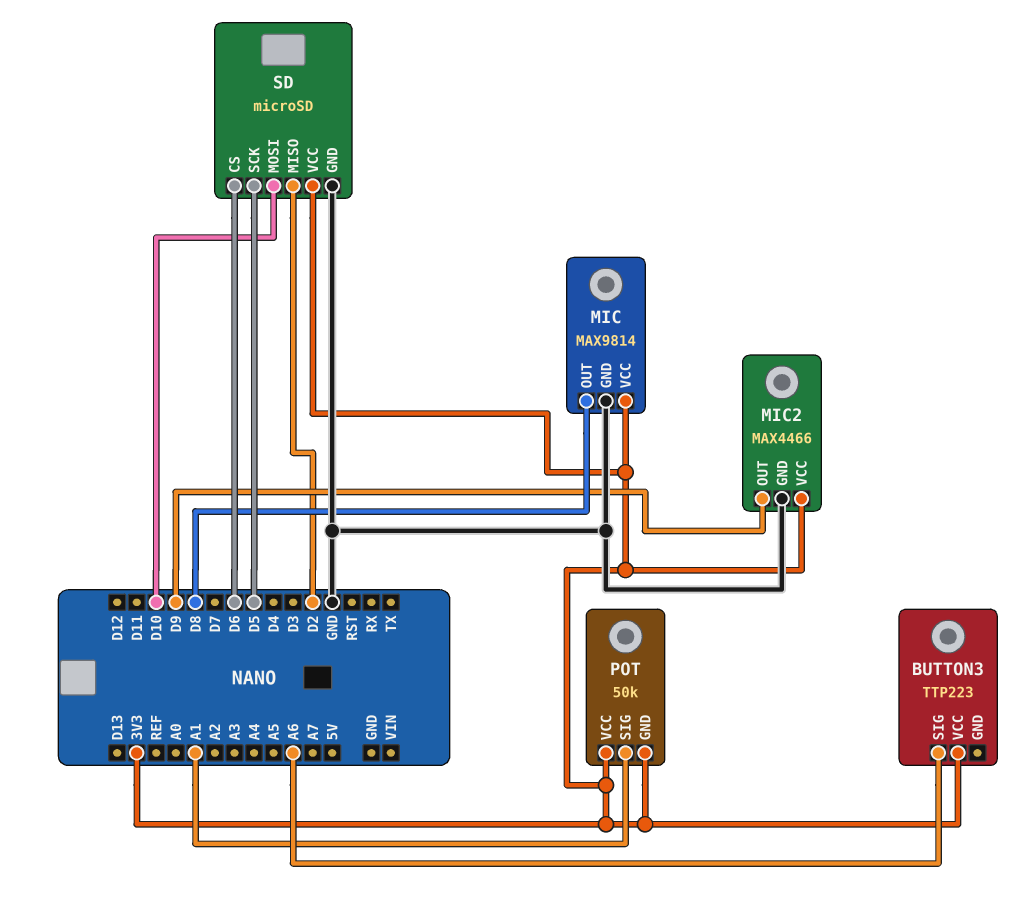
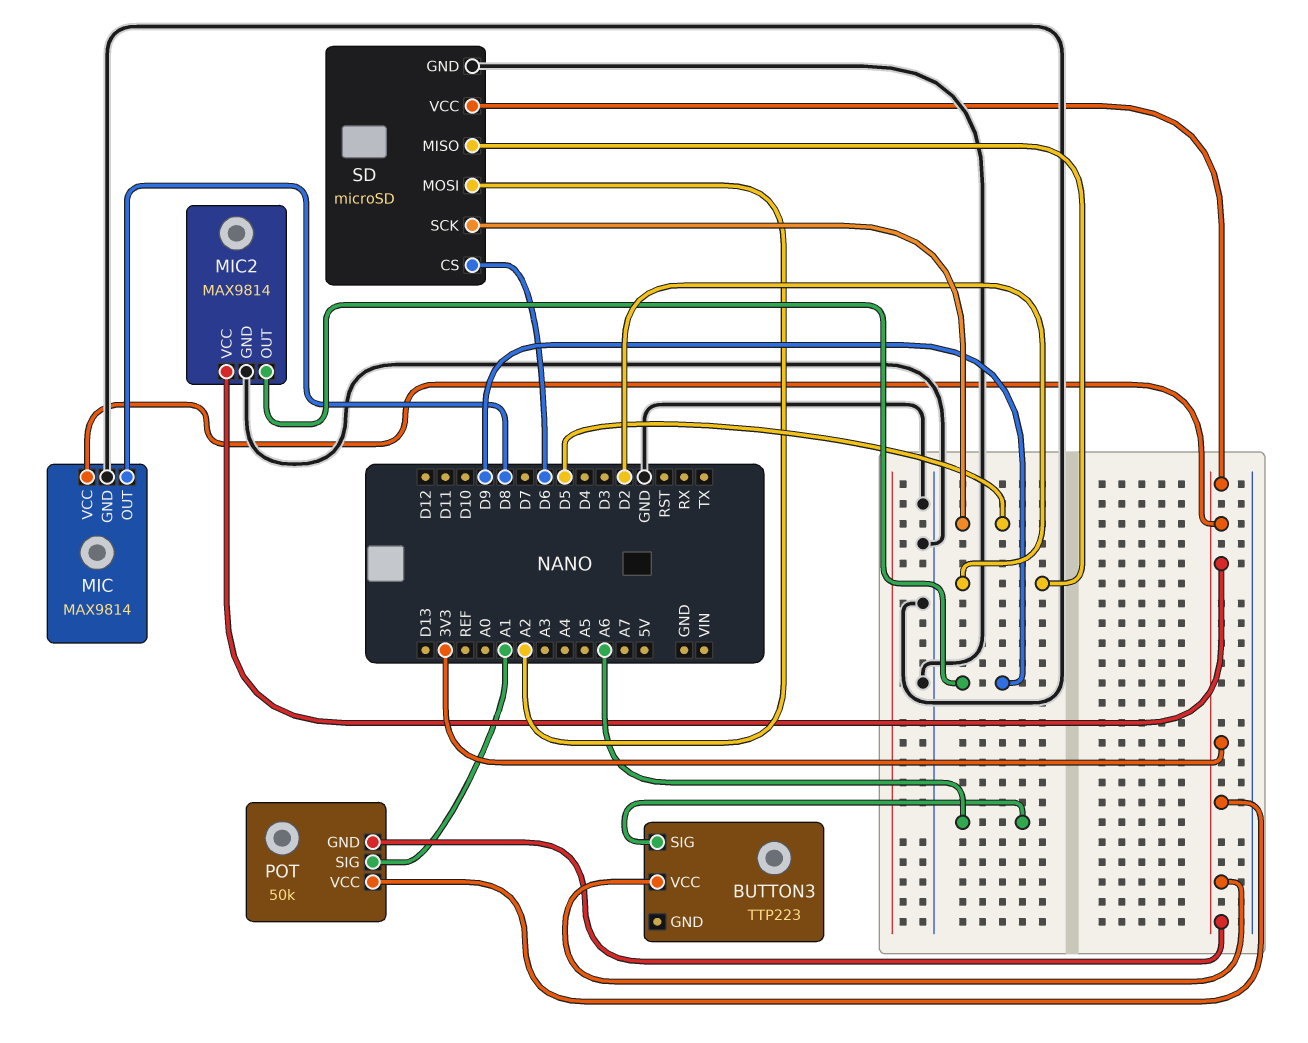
MIC2: MAX4466 -> MAX9814
SD pin MOSI: D10 -> A2

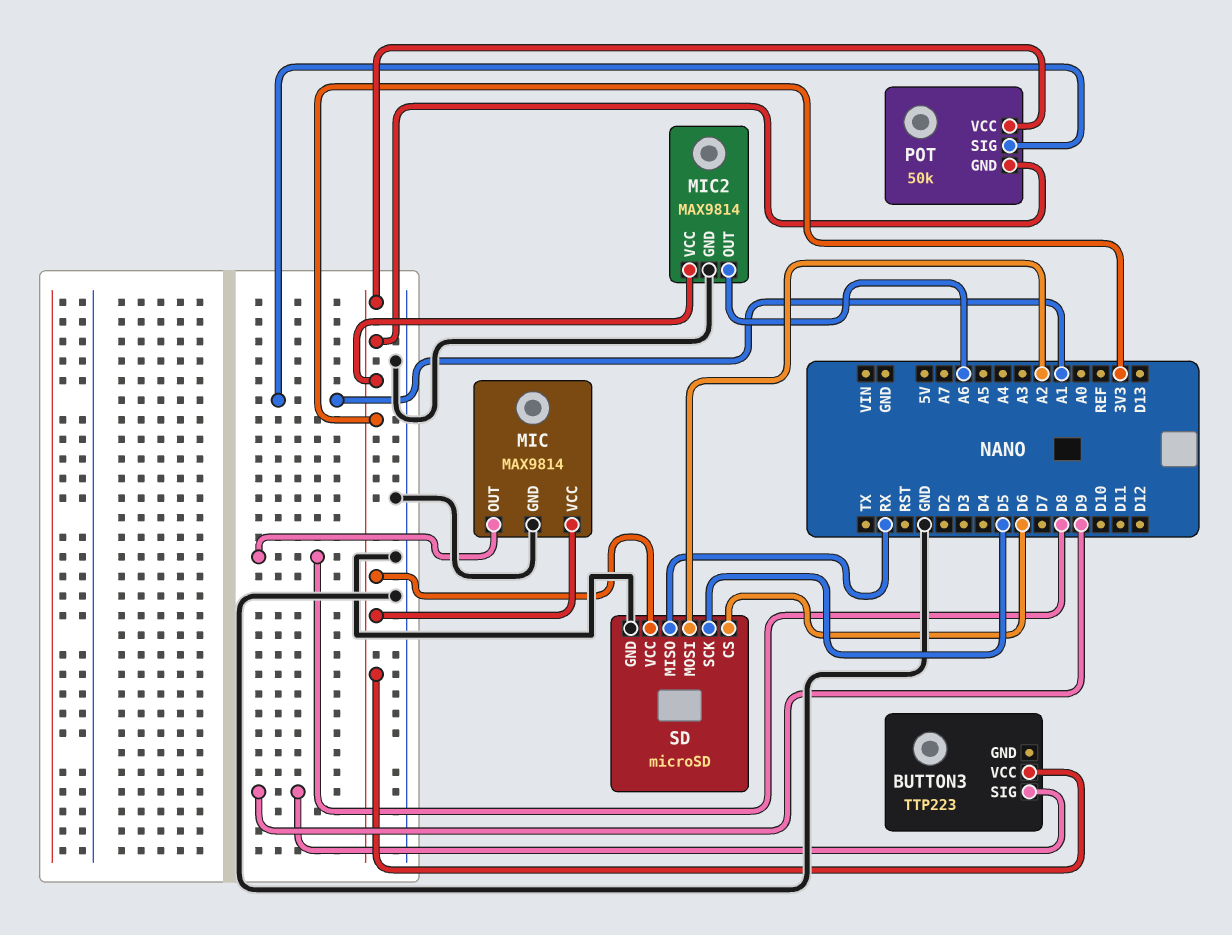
BUTTON3 pin SIG: A6 -> D9
MIC2 pin OUT: D9 -> A6
SD pin MISO: D2 -> RX

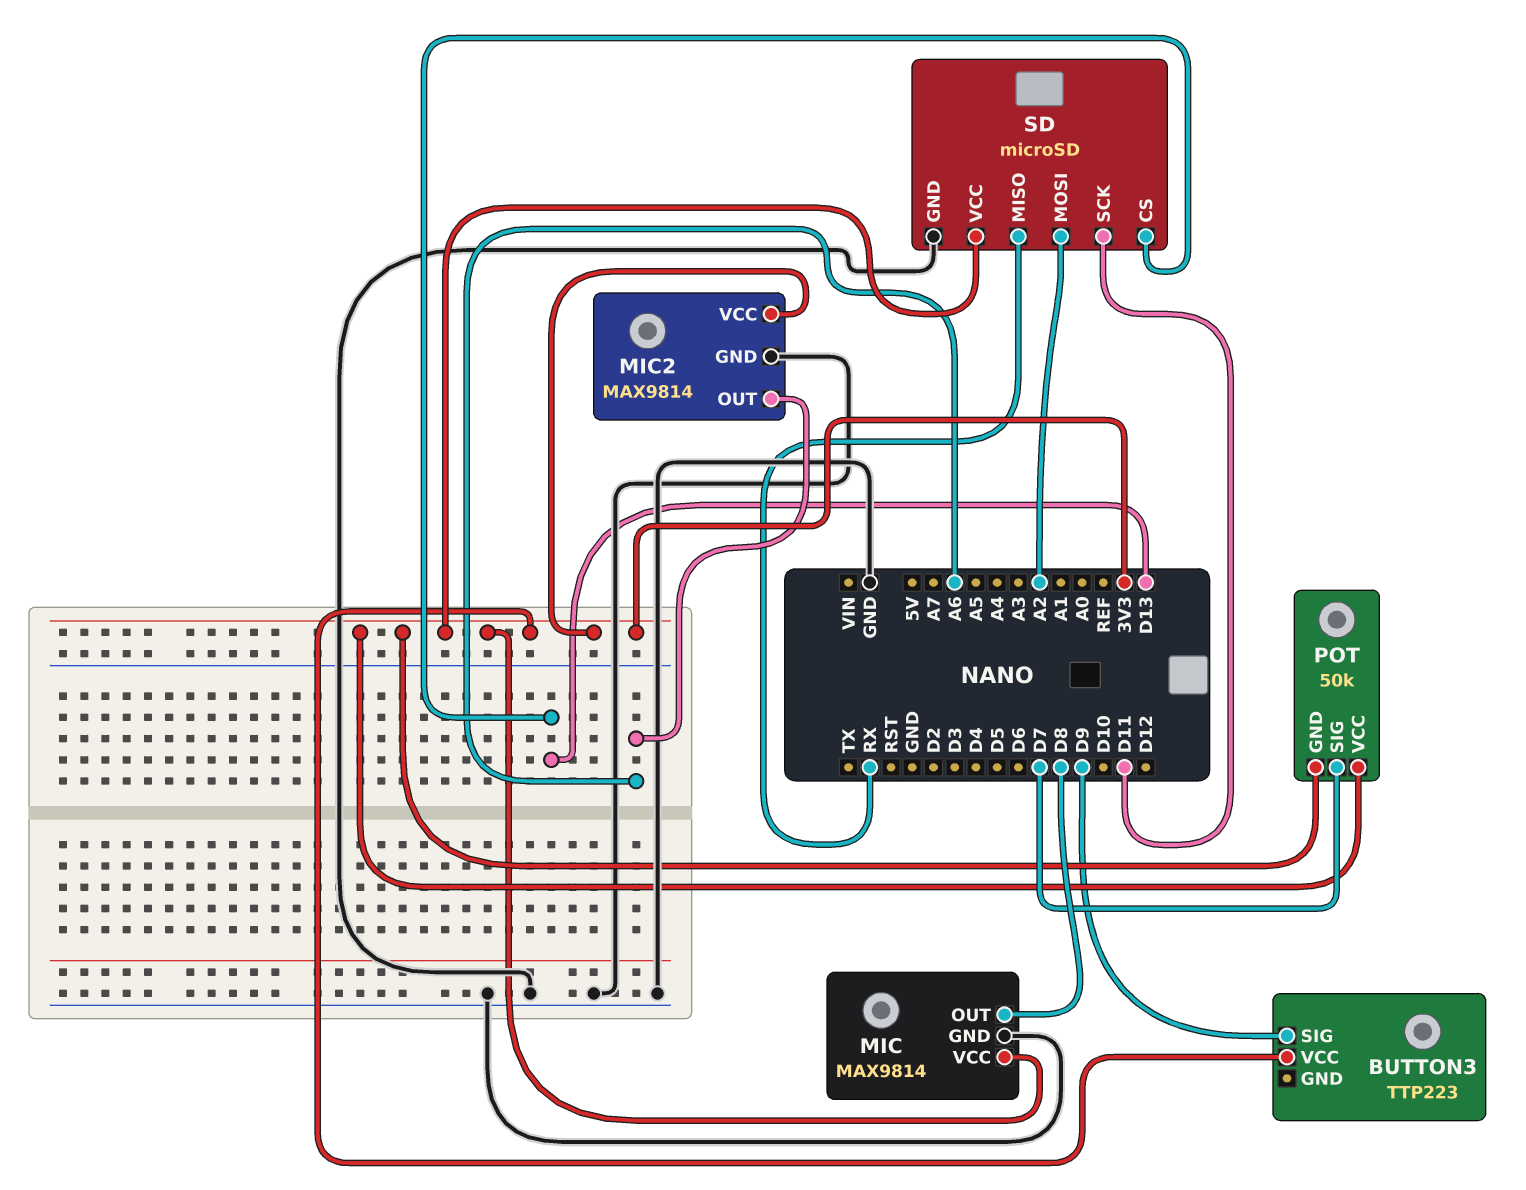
POT pin SIG: A1 -> D7
SD pin CS: D6 -> D13
SD pin SCK: D5 -> D11

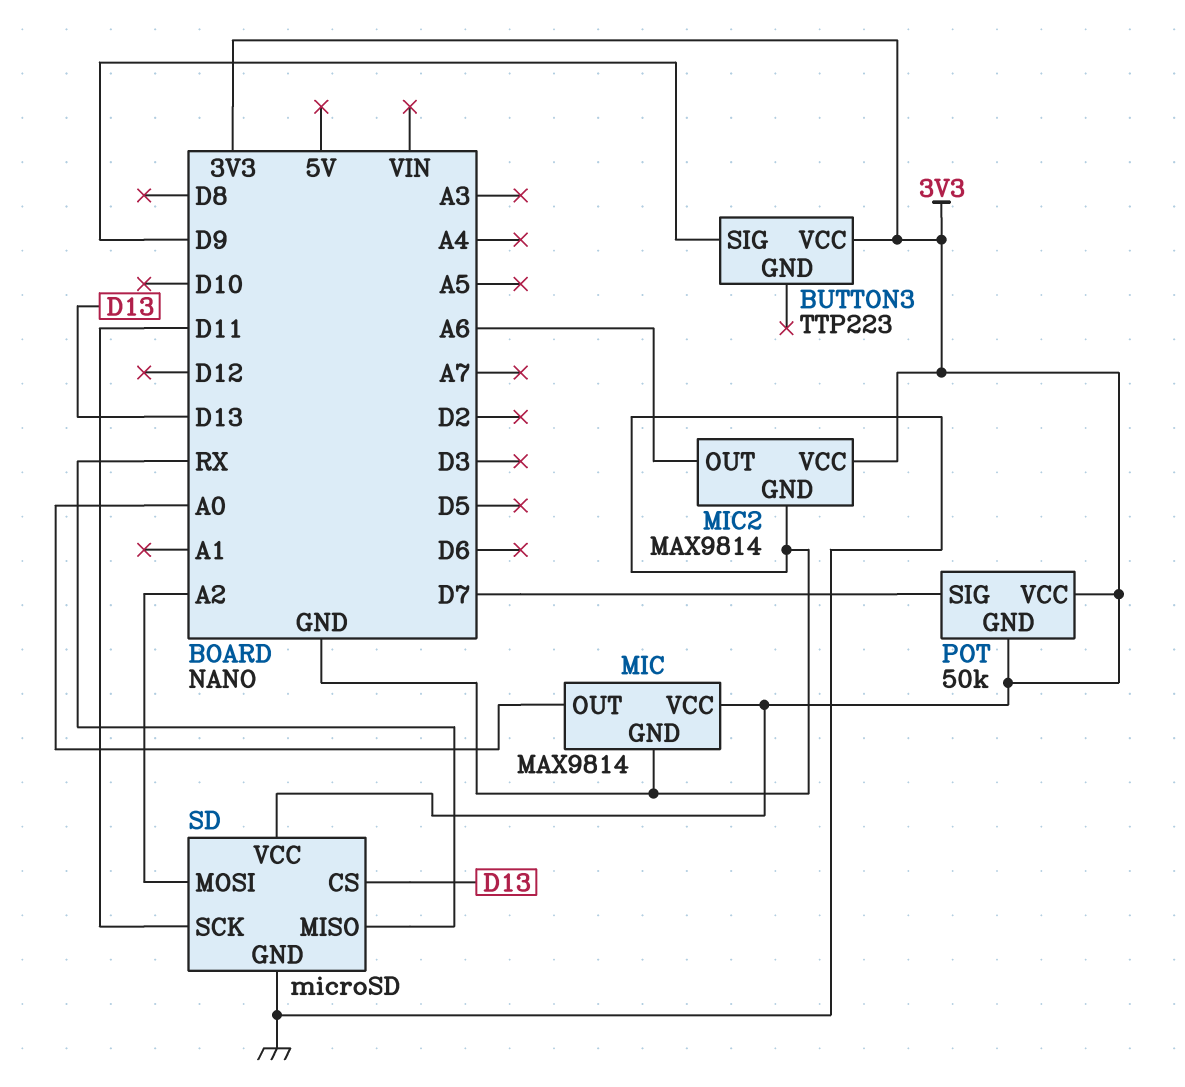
MIC pin OUT: D8 -> A0

